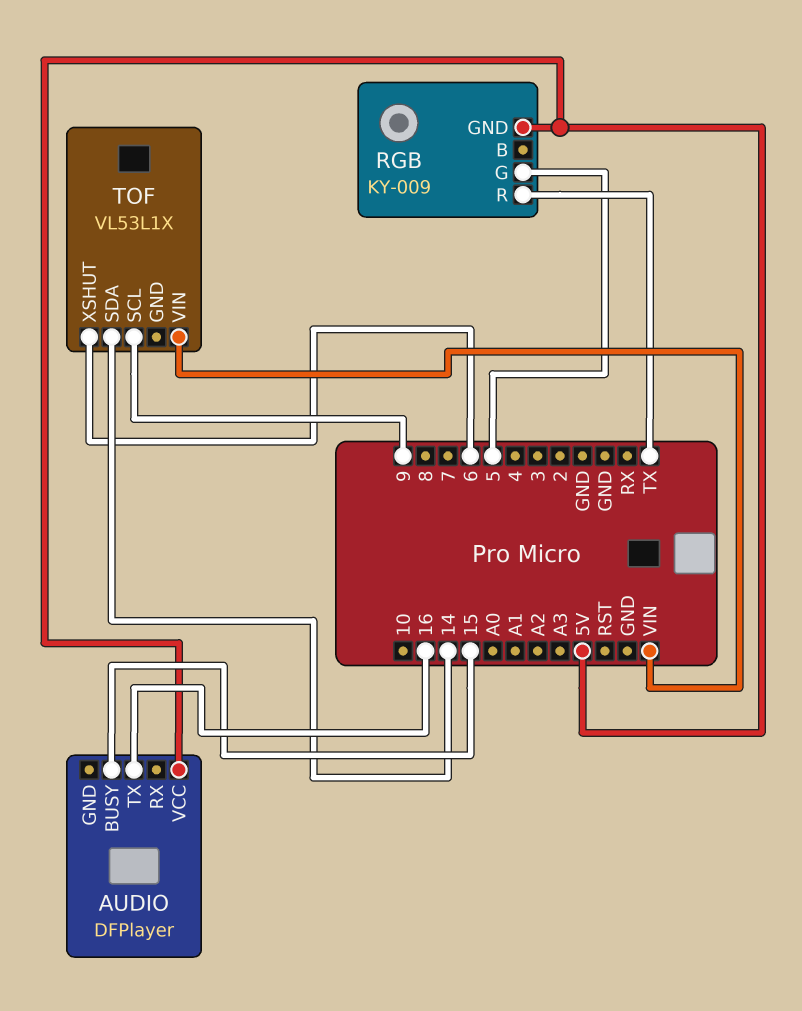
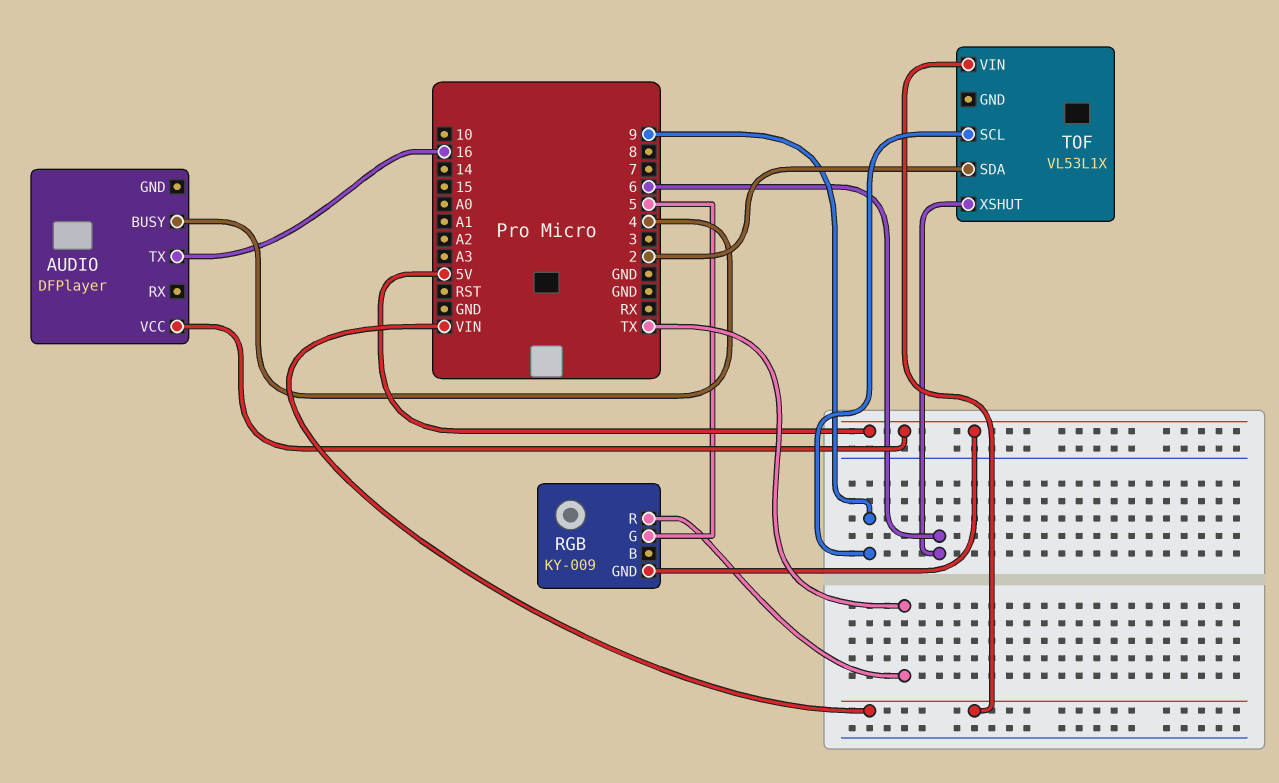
AUDIO pin BUSY: 15 -> 4
TOF pin SDA: 14 -> 2

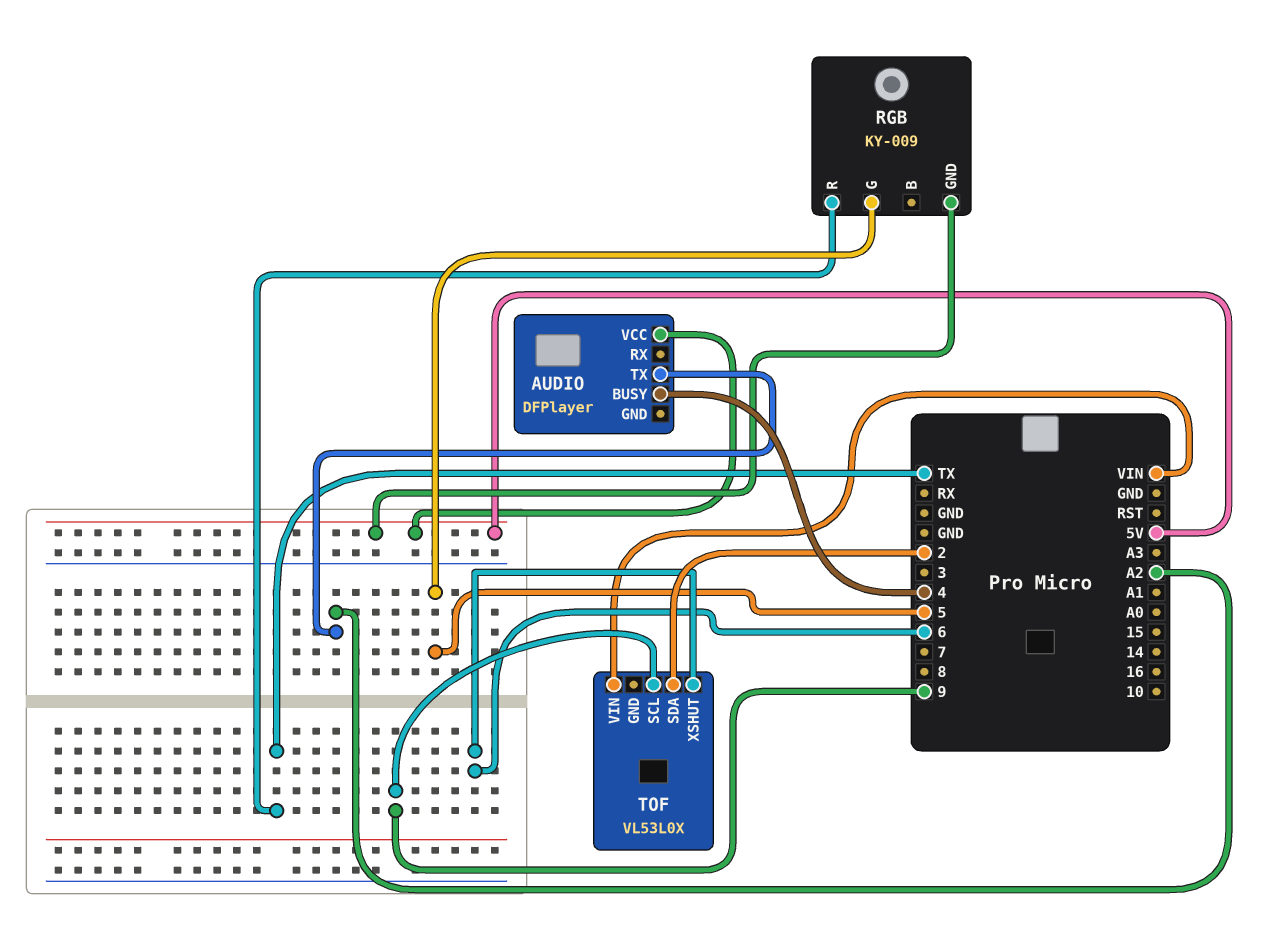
AUDIO pin TX: 16 -> A2
TOF: VL53L1X -> VL53L0X

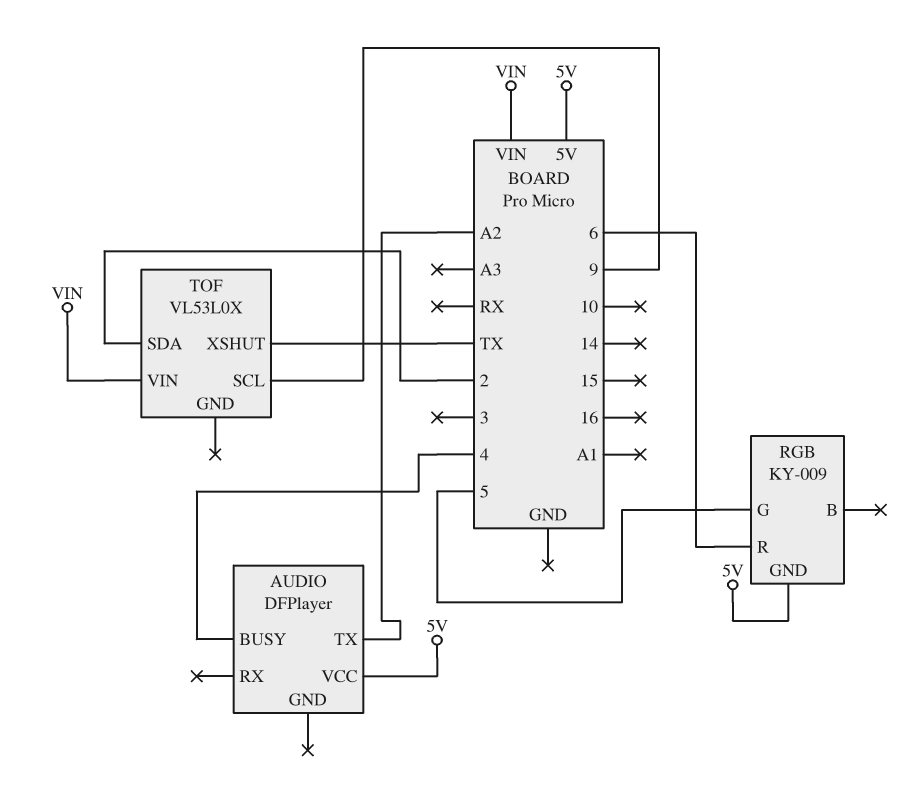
RGB pin R: TX -> 6
TOF pin XSHUT: 6 -> TX

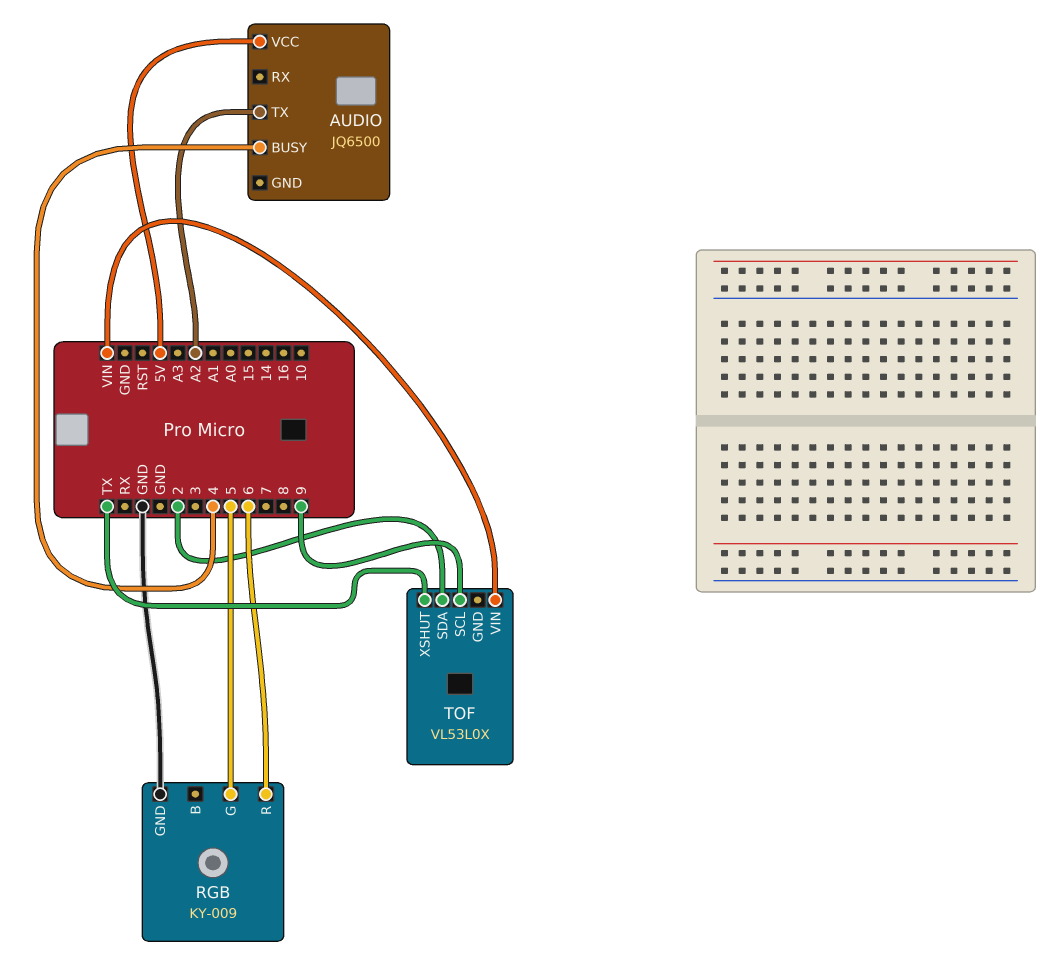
AUDIO: DFPlayer -> JQ6500
RGB pin GND: 5V -> GND

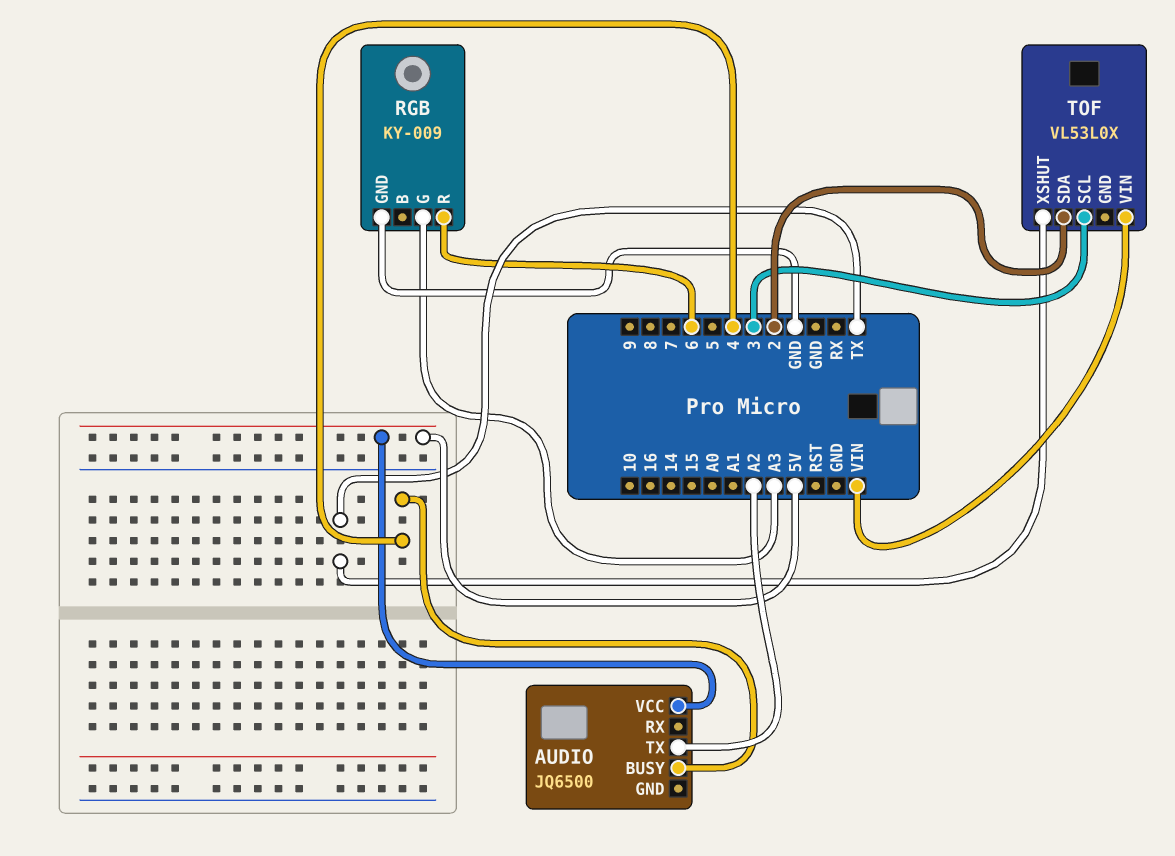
RGB pin G: 5 -> A3
TOF pin SCL: 9 -> 3

